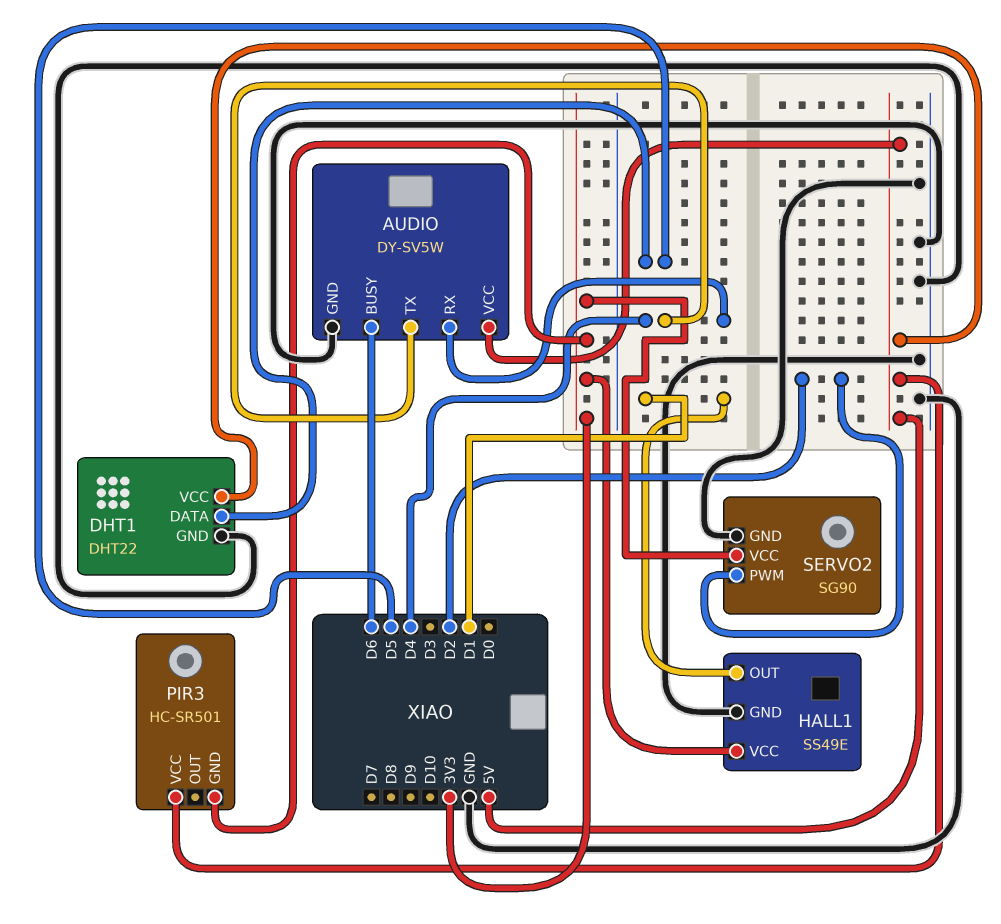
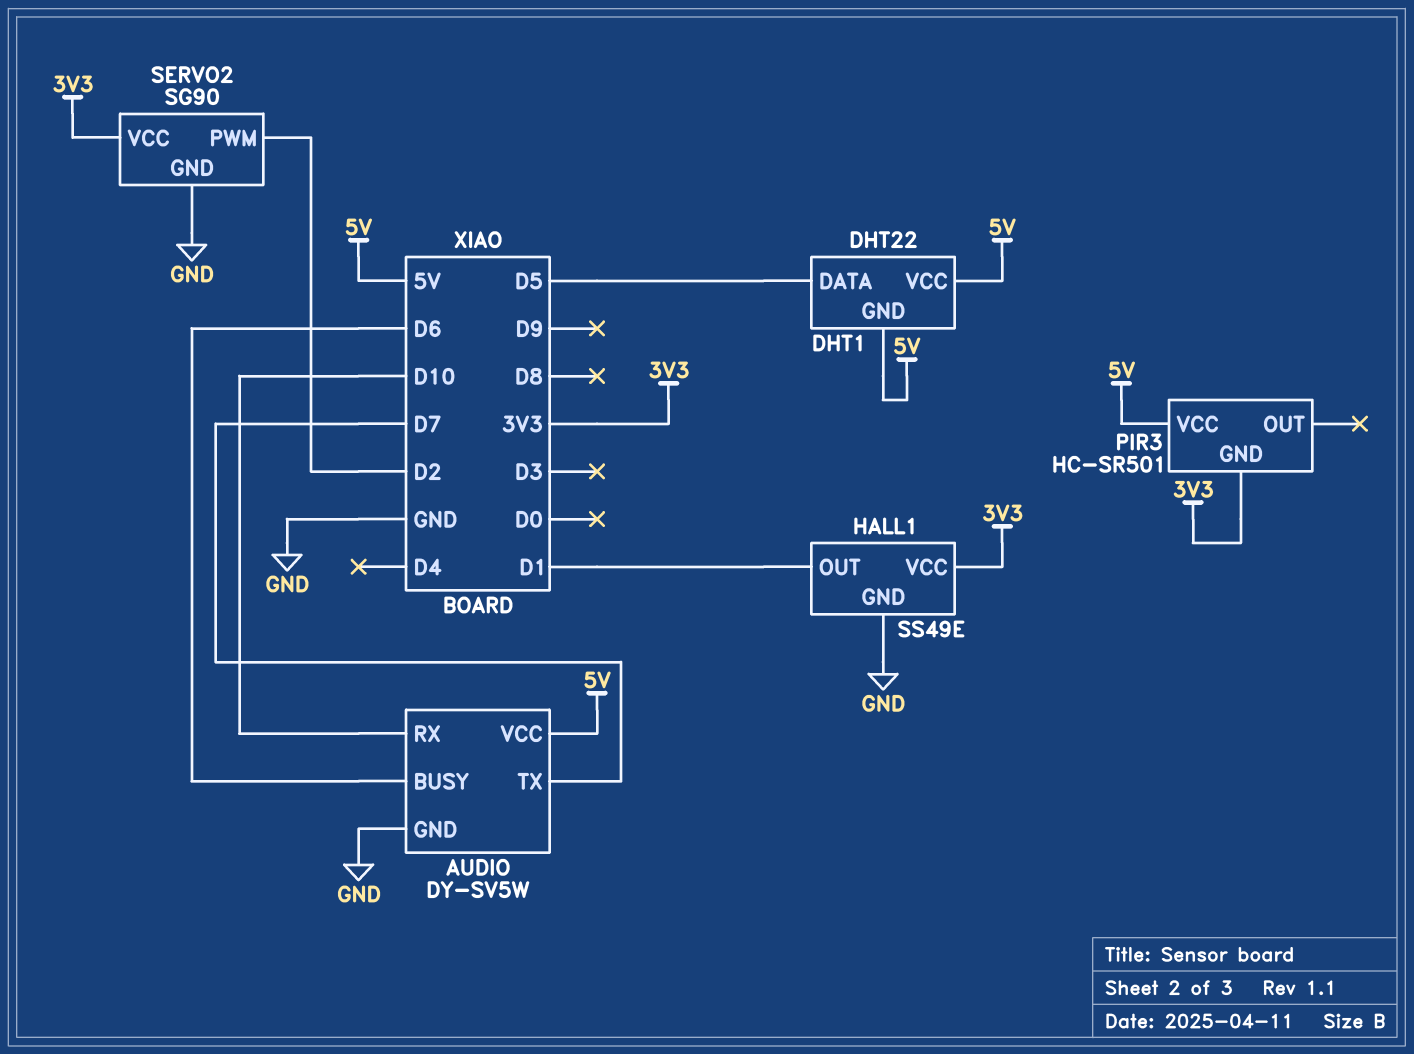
AUDIO pin RX: D4 -> D10
AUDIO pin TX: D4 -> D7
DHT1 pin GND: GND -> 5V

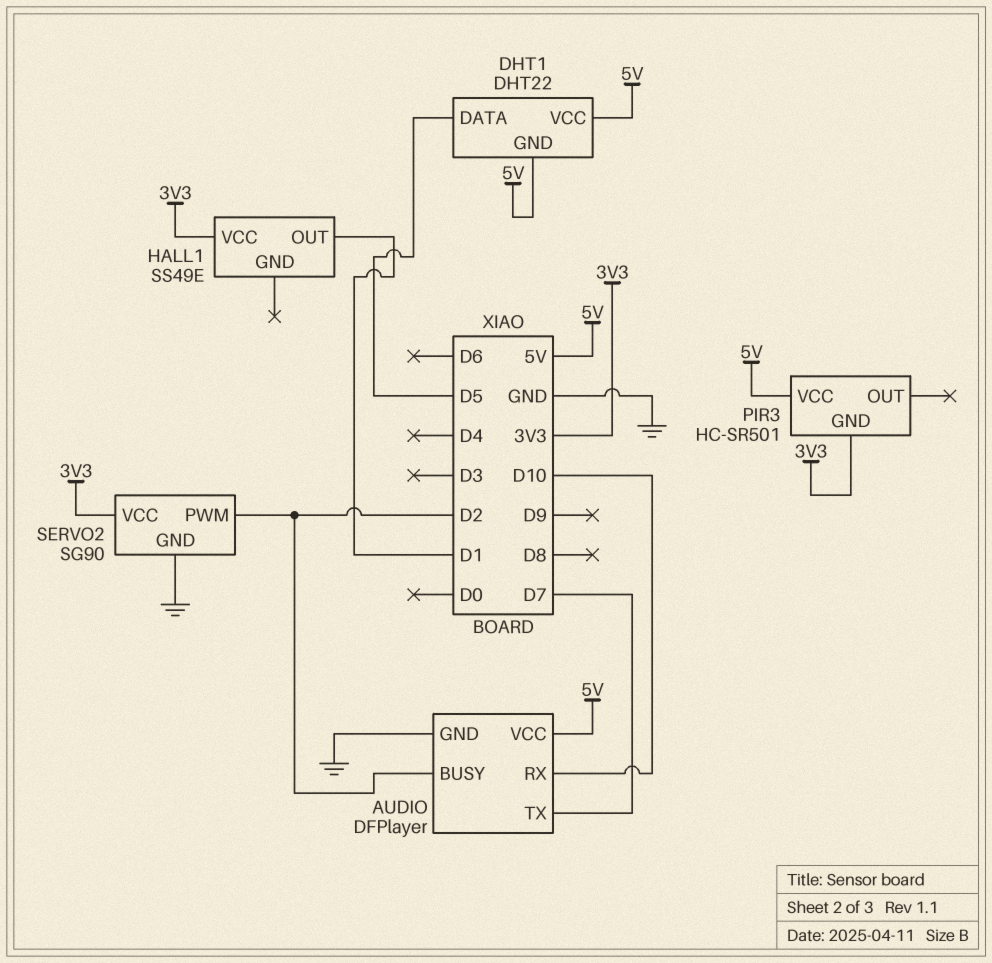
AUDIO: DY-SV5W -> DFPlayer
AUDIO pin BUSY: D6 -> D2
HALL1 pin GND: GND -> none

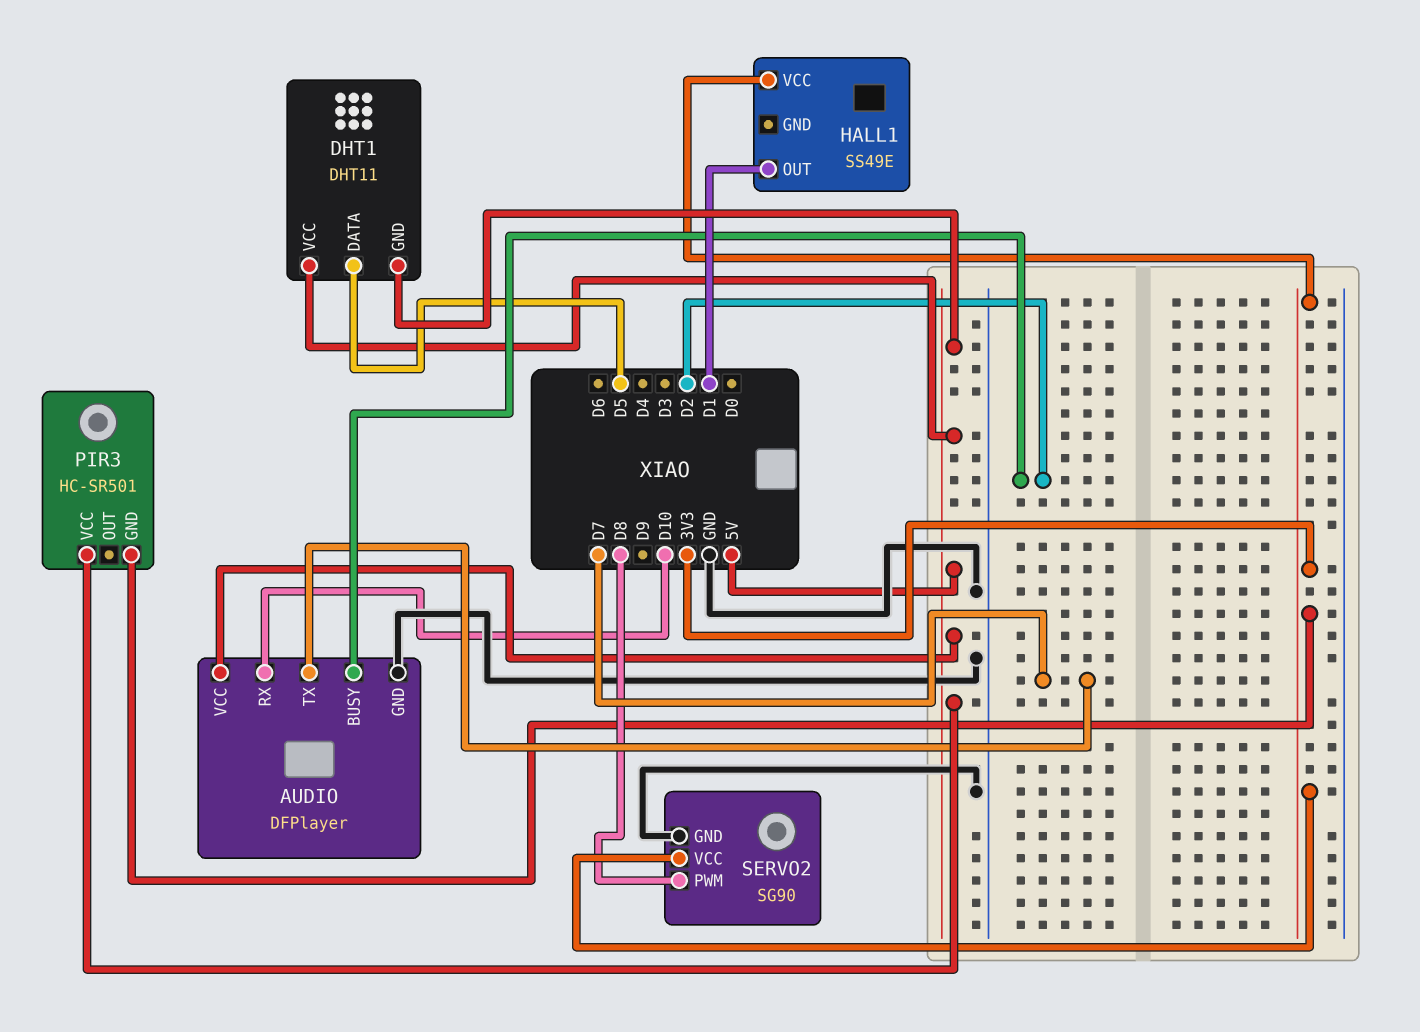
DHT1: DHT22 -> DHT11
SERVO2 pin PWM: D2 -> D8

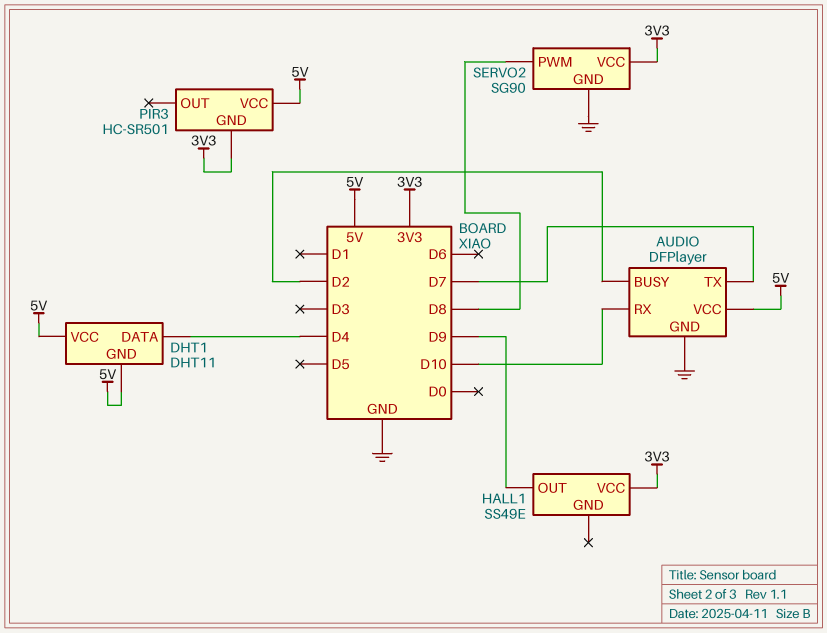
DHT1 pin DATA: D5 -> D4
HALL1 pin OUT: D1 -> D9

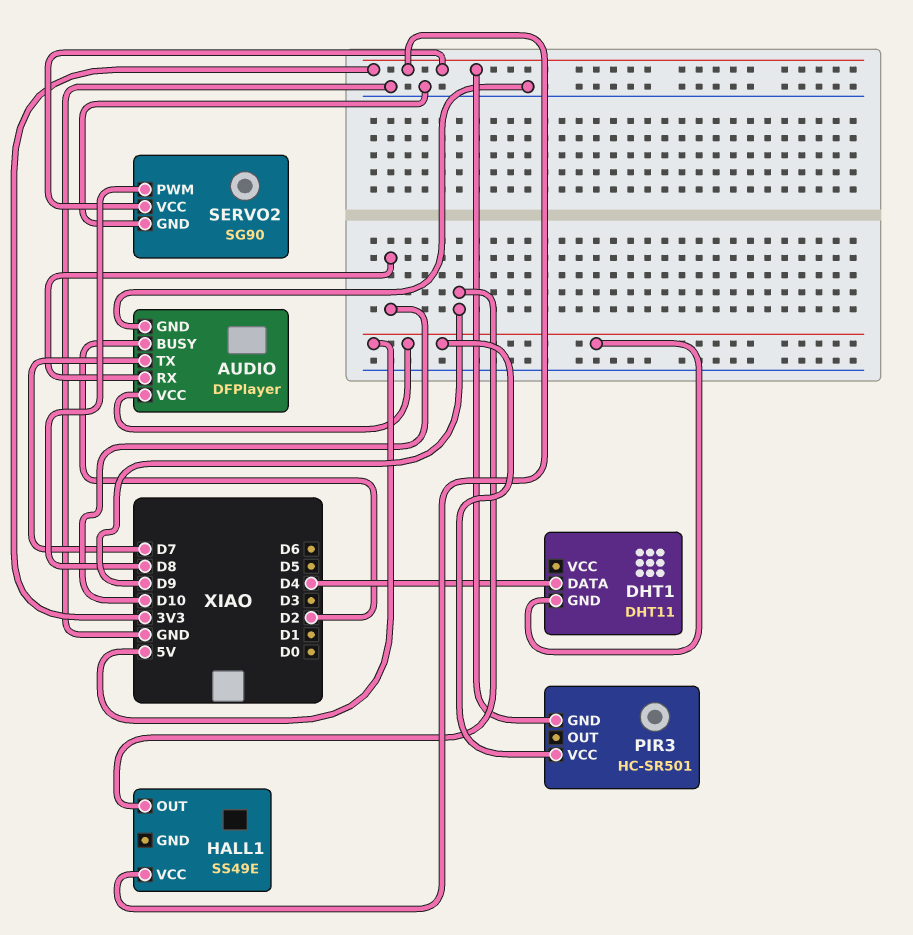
DHT1 pin VCC: 5V -> none

